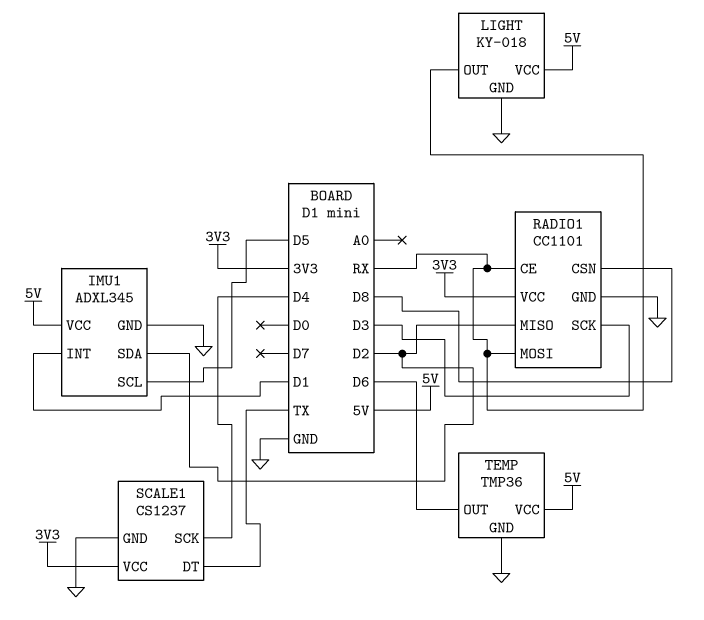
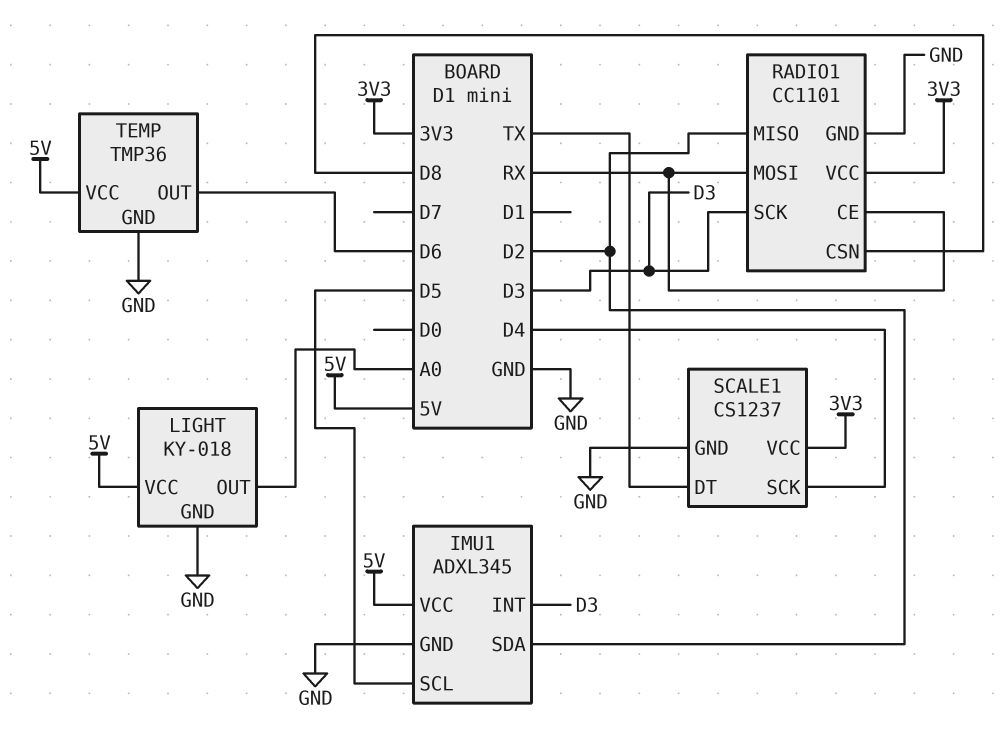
IMU1 pin INT: D1 -> D3
LIGHT pin OUT: RX -> A0

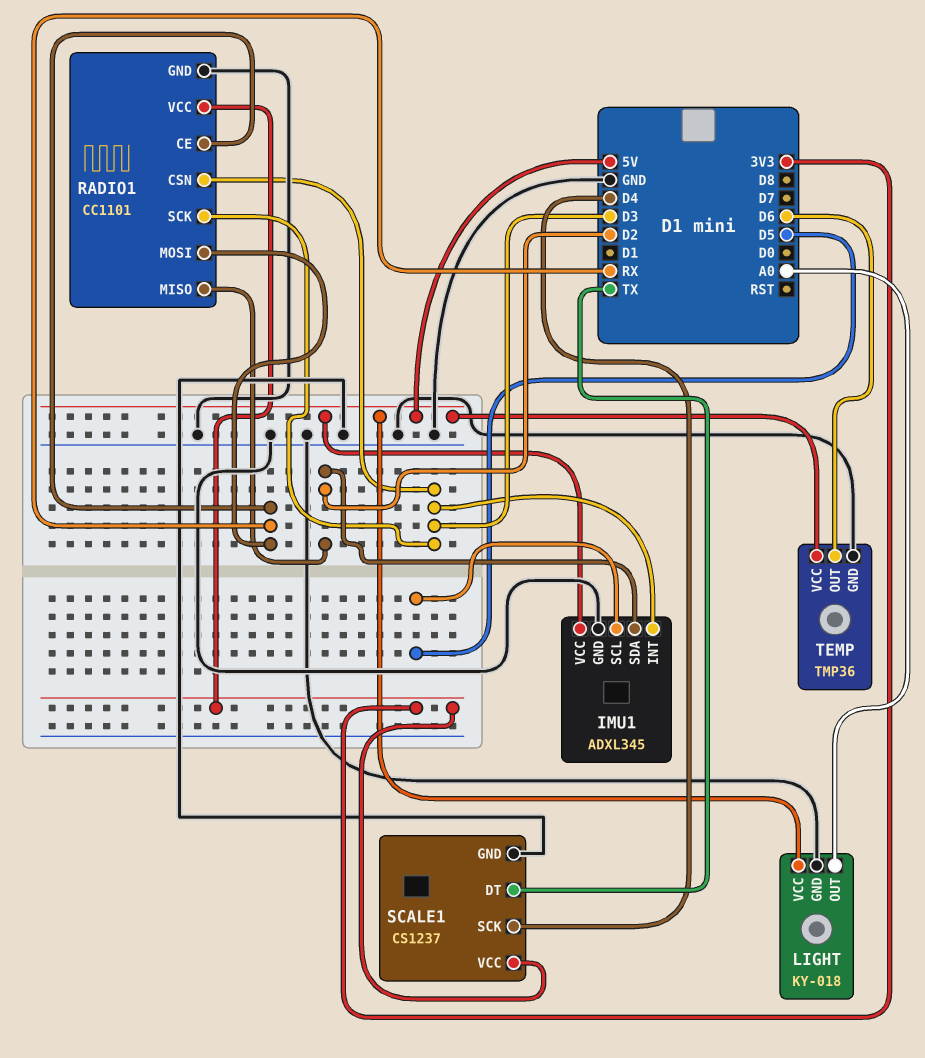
RADIO1 pin CSN: D8 -> D3

